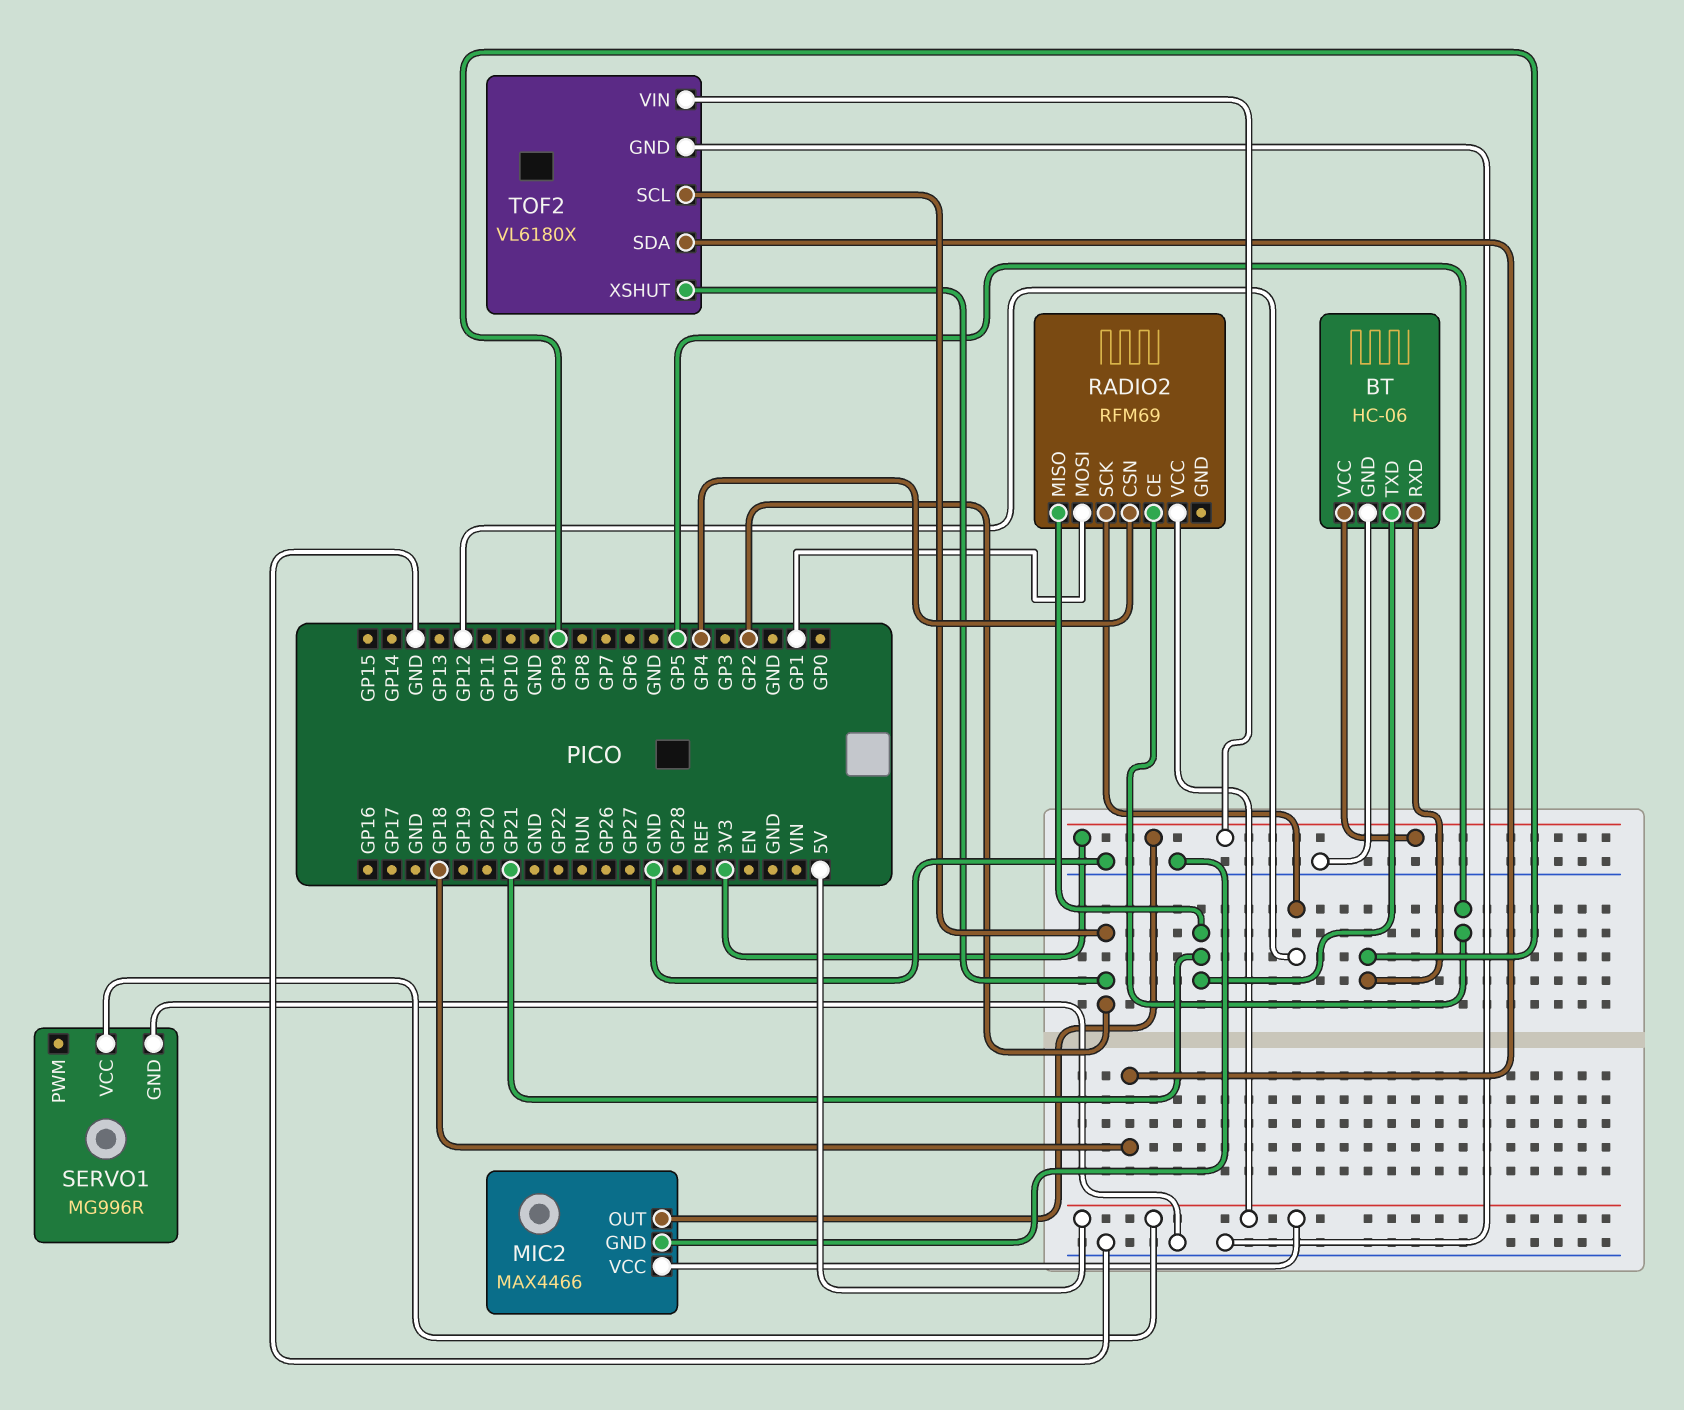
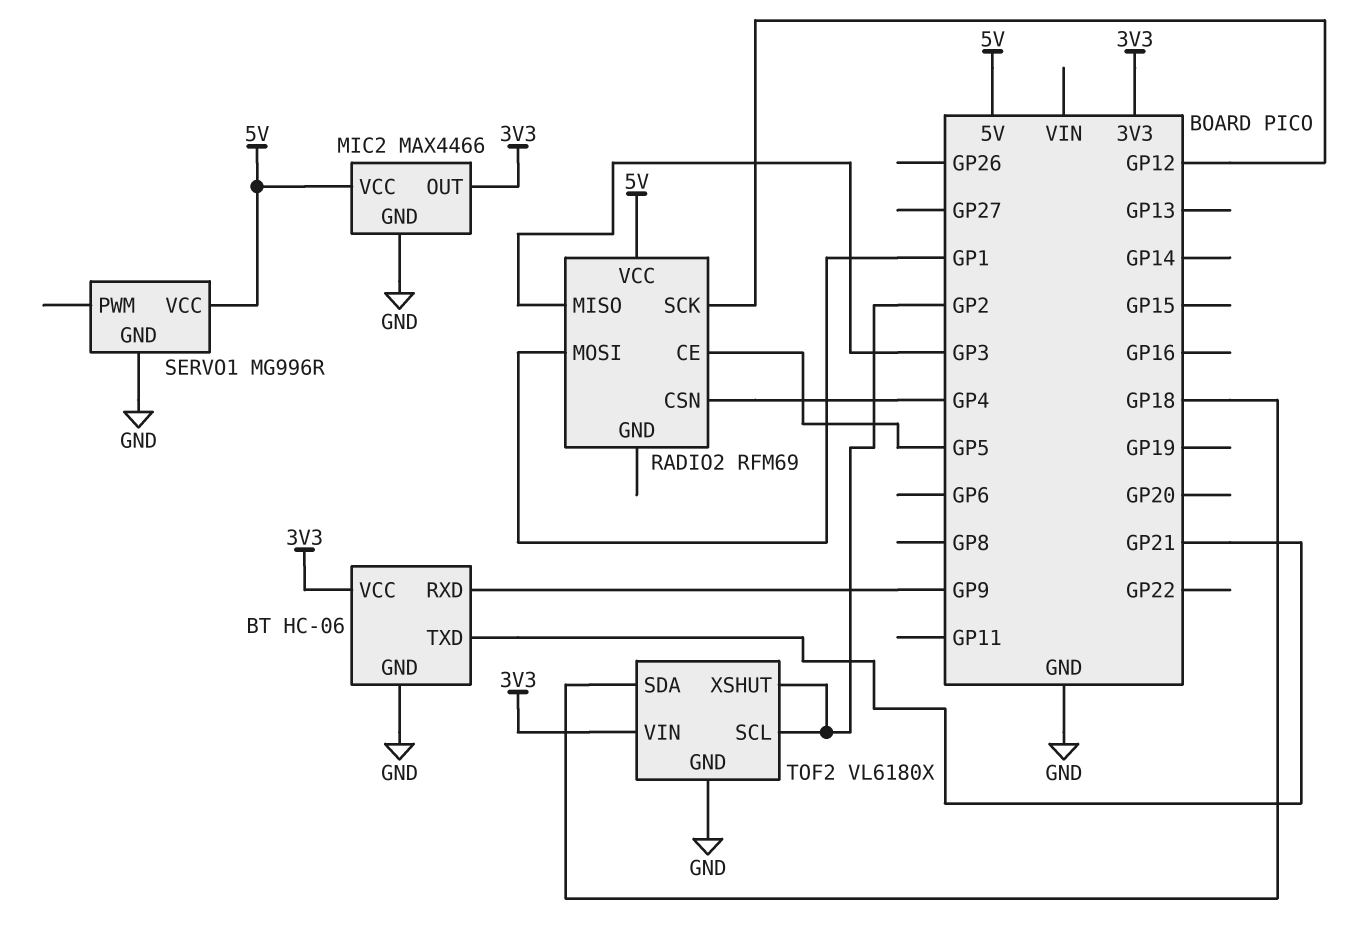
RADIO2 pin MISO: GP21 -> GP3

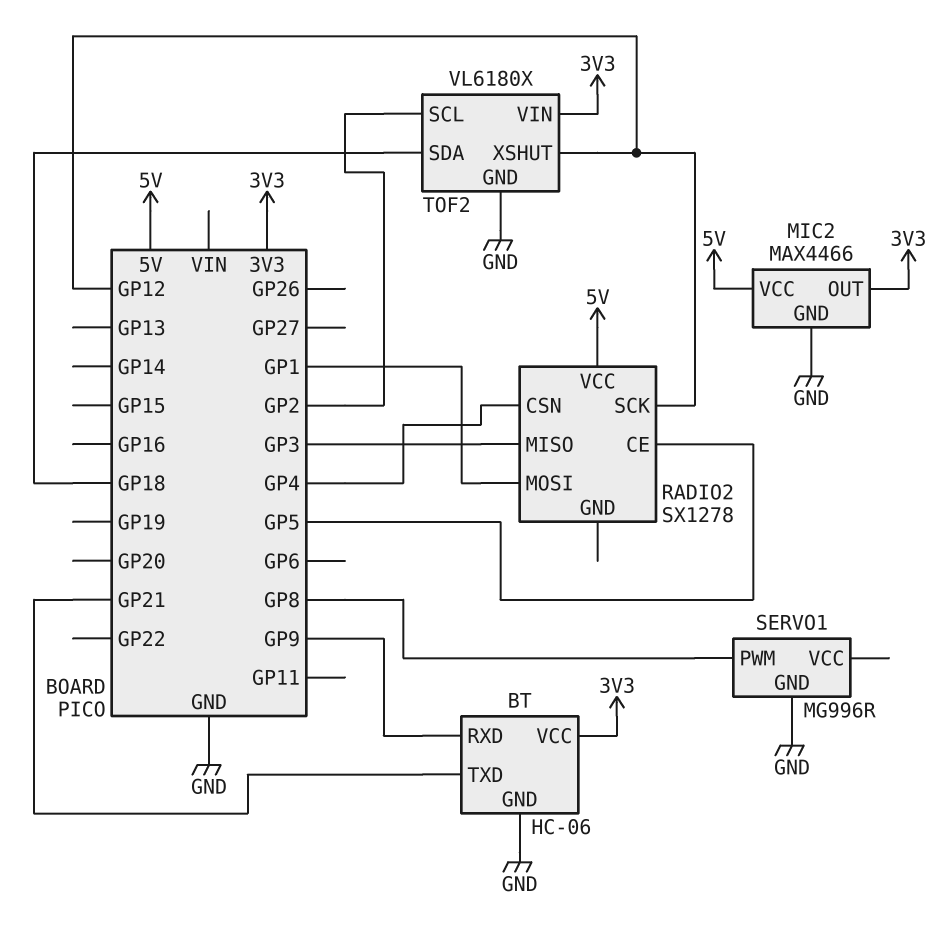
RADIO2: RFM69 -> SX1278
SERVO1 pin PWM: none -> GP8
SERVO1 pin VCC: 5V -> none
TOF2 pin XSHUT: GP2 -> GP12

